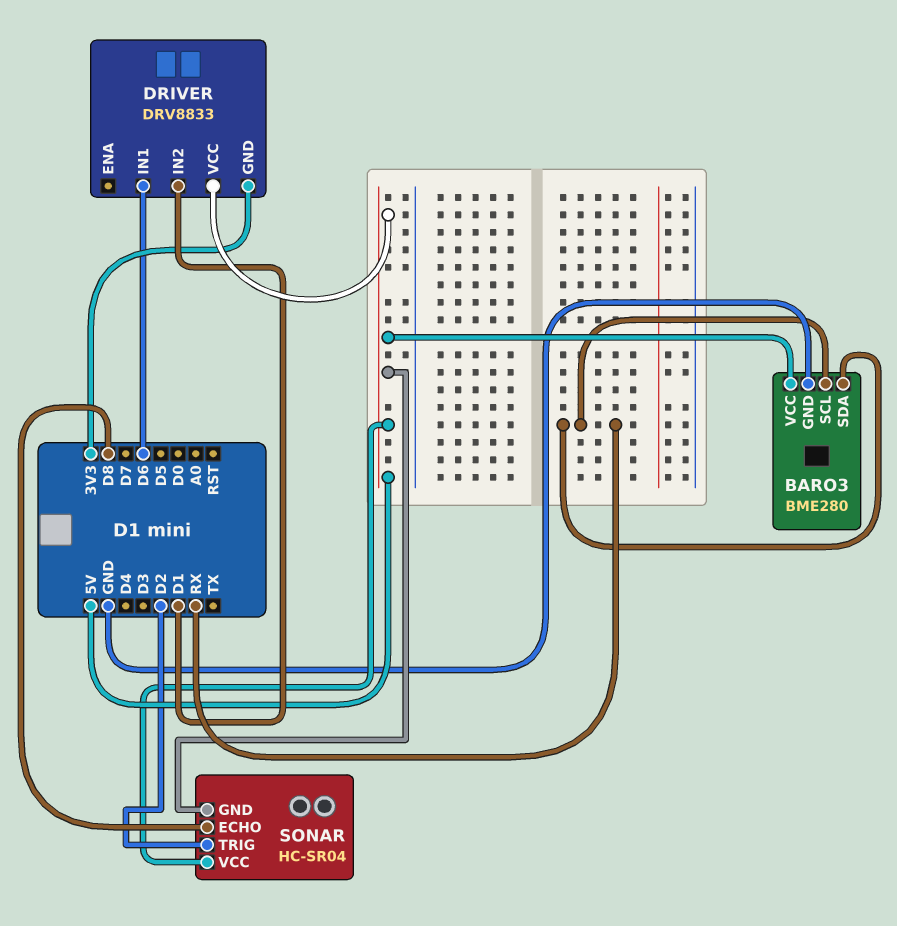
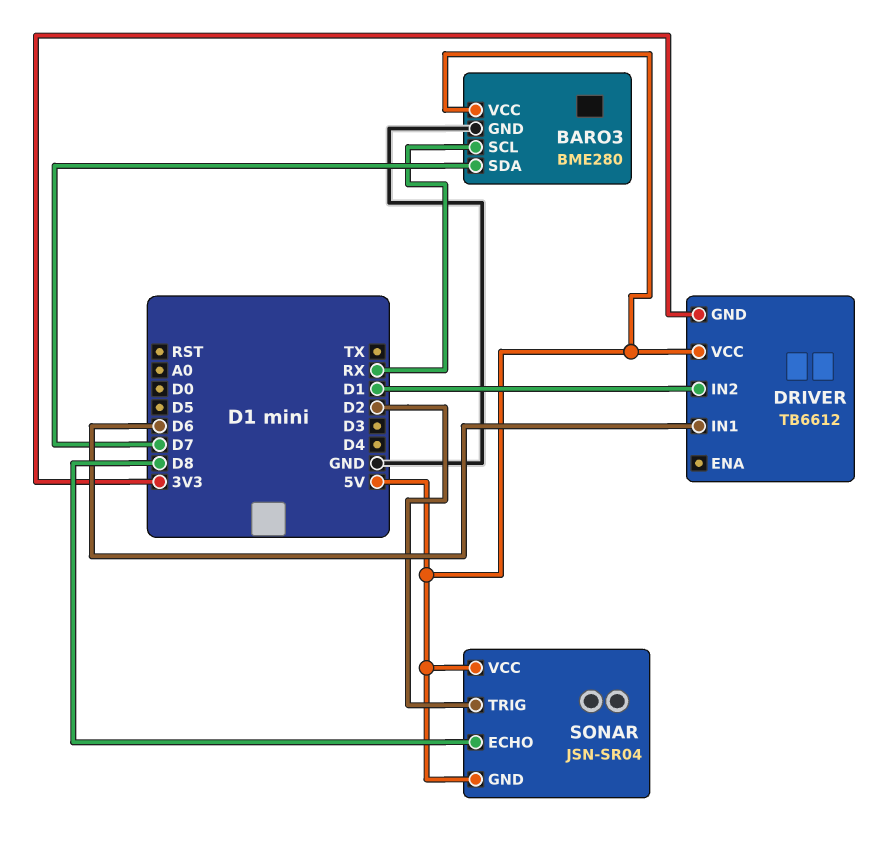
BARO3 pin SDA: RX -> D7
DRIVER: DRV8833 -> TB6612
SONAR: HC-SR04 -> JSN-SR04

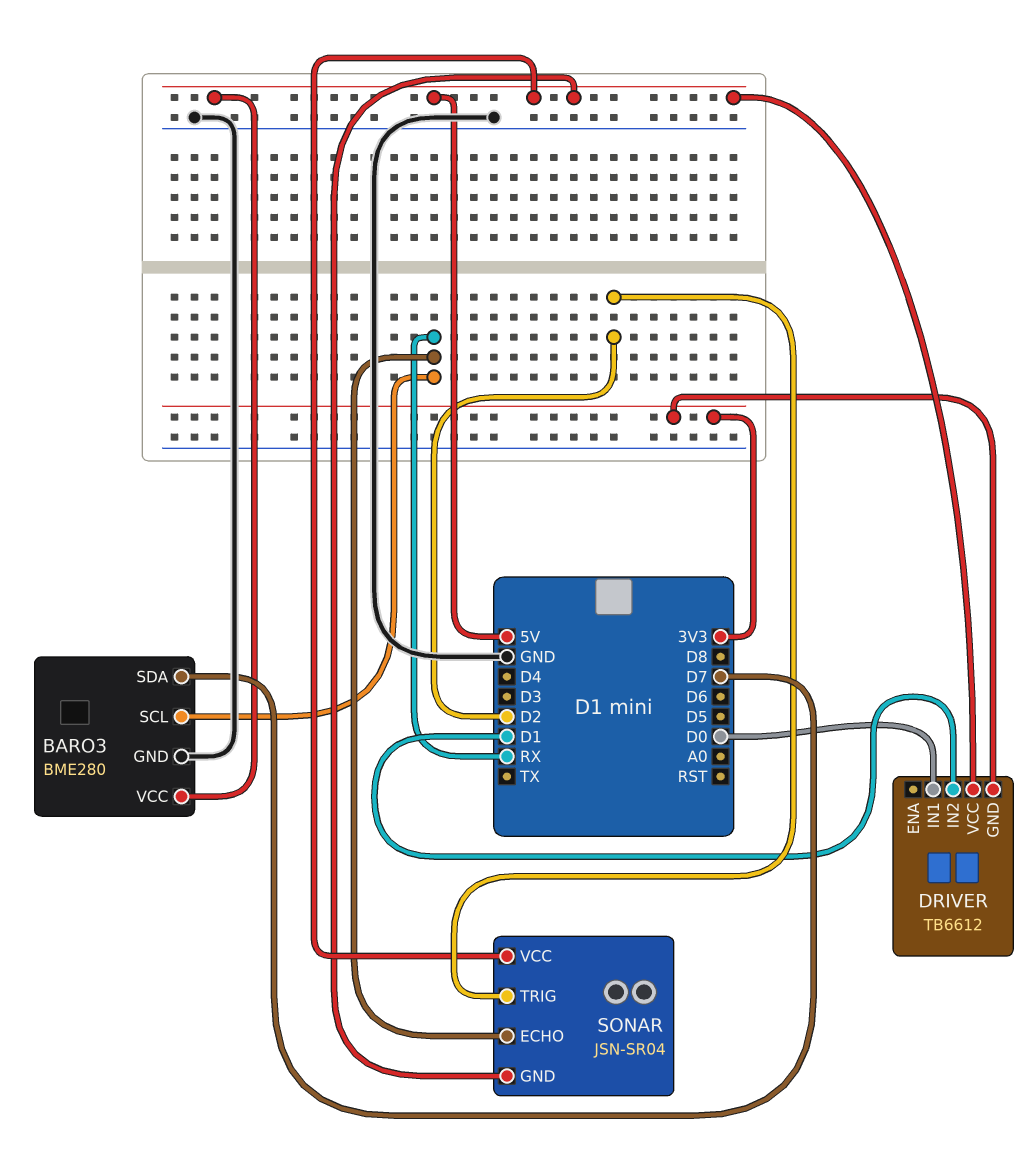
DRIVER pin IN1: D6 -> D0
SONAR pin ECHO: D8 -> RX

